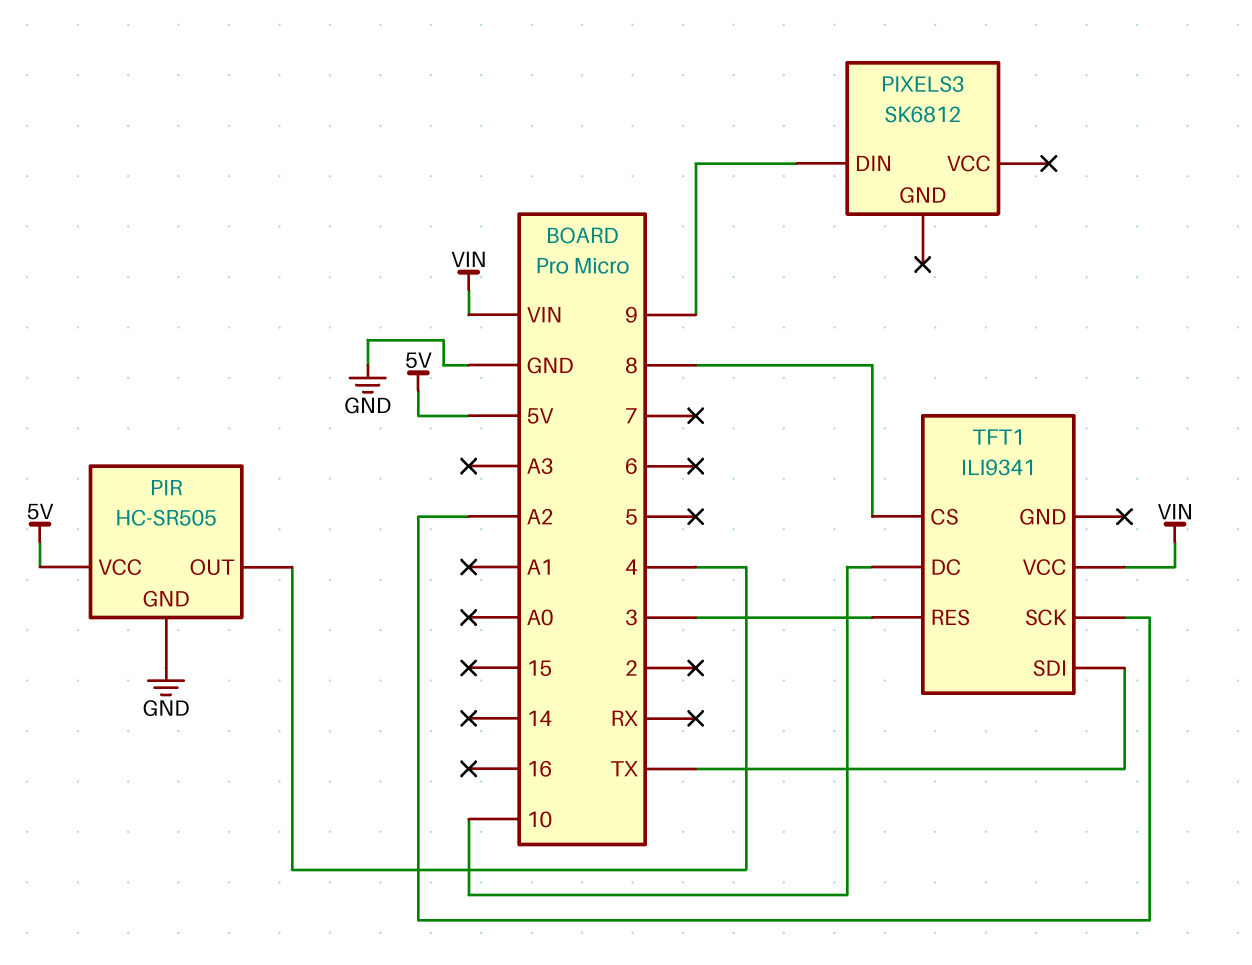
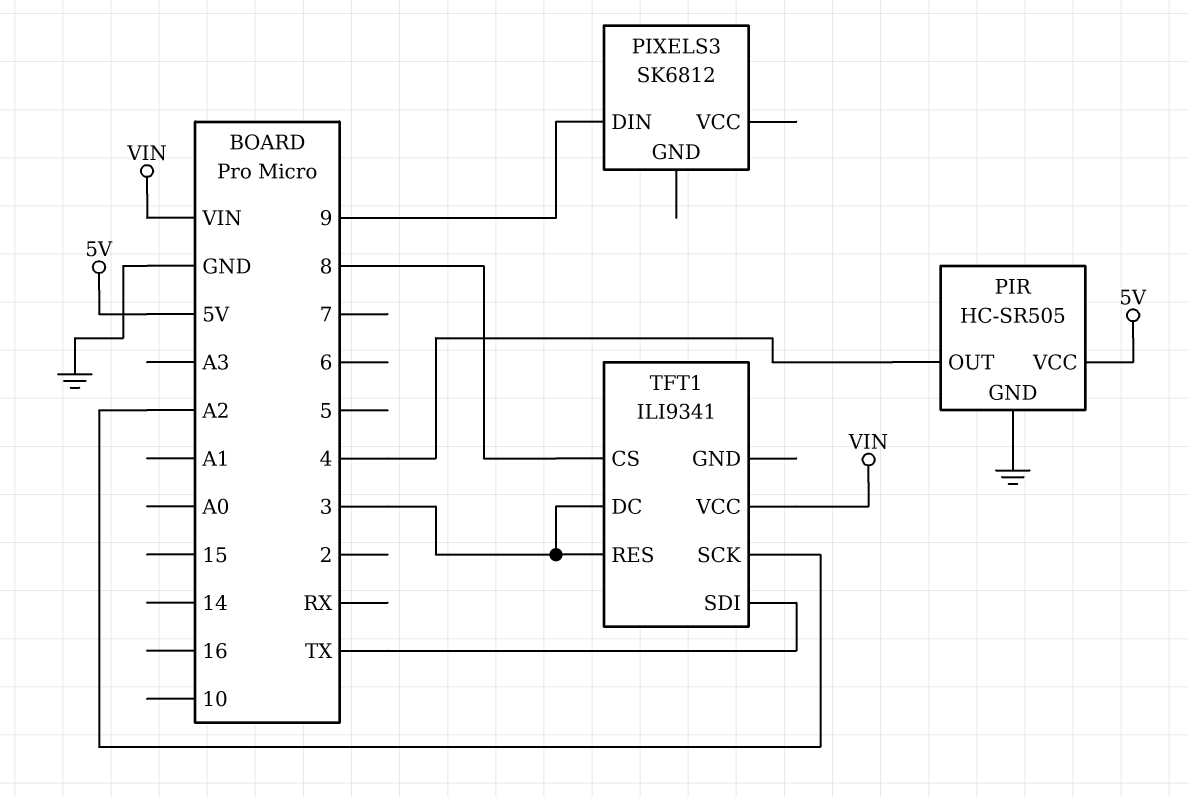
TFT1 pin DC: 10 -> 3

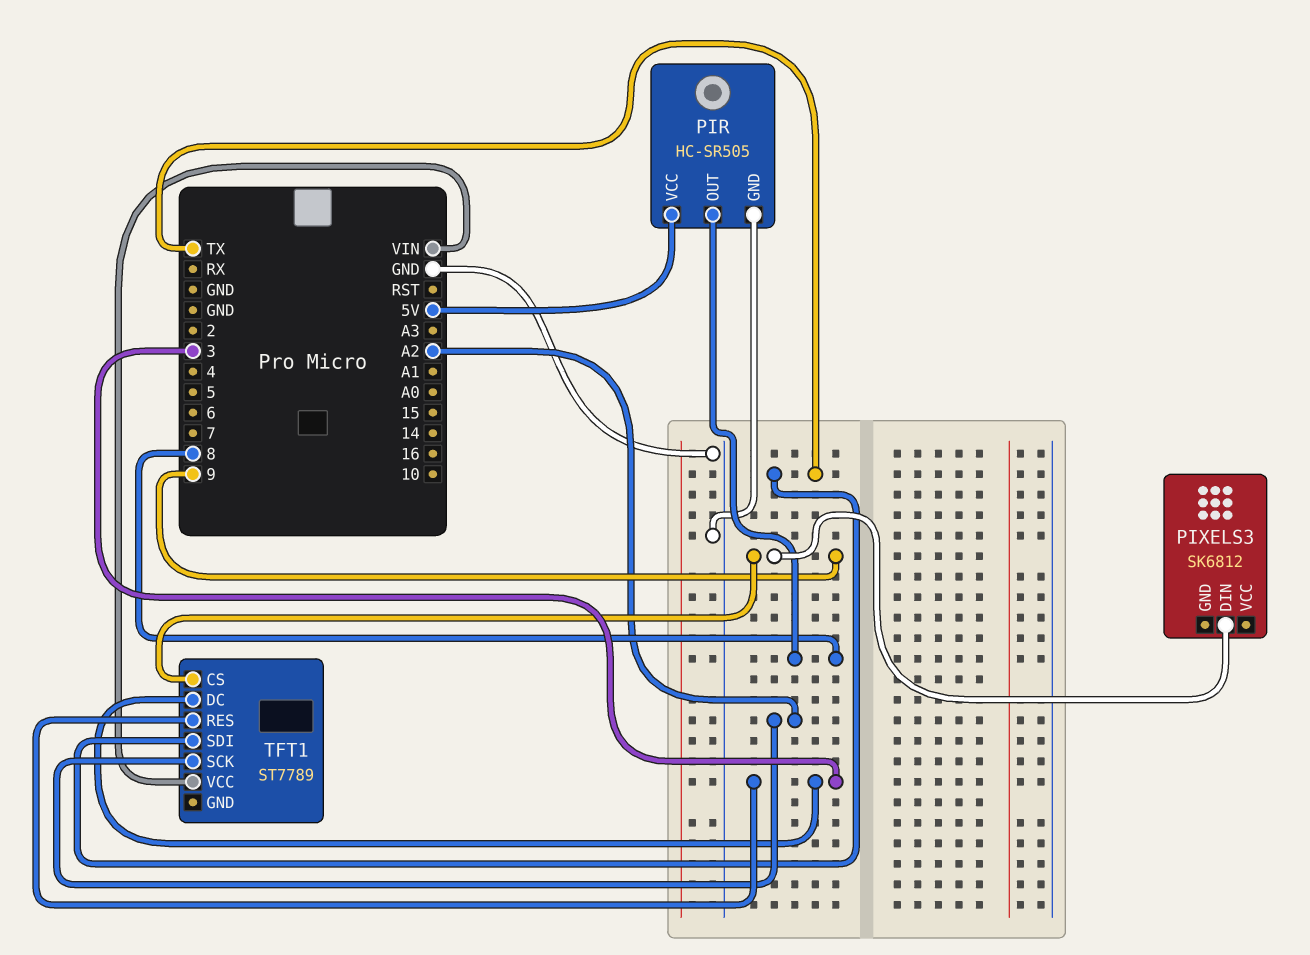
PIR pin OUT: 4 -> 8
TFT1: ILI9341 -> ST7789
TFT1 pin CS: 8 -> 9

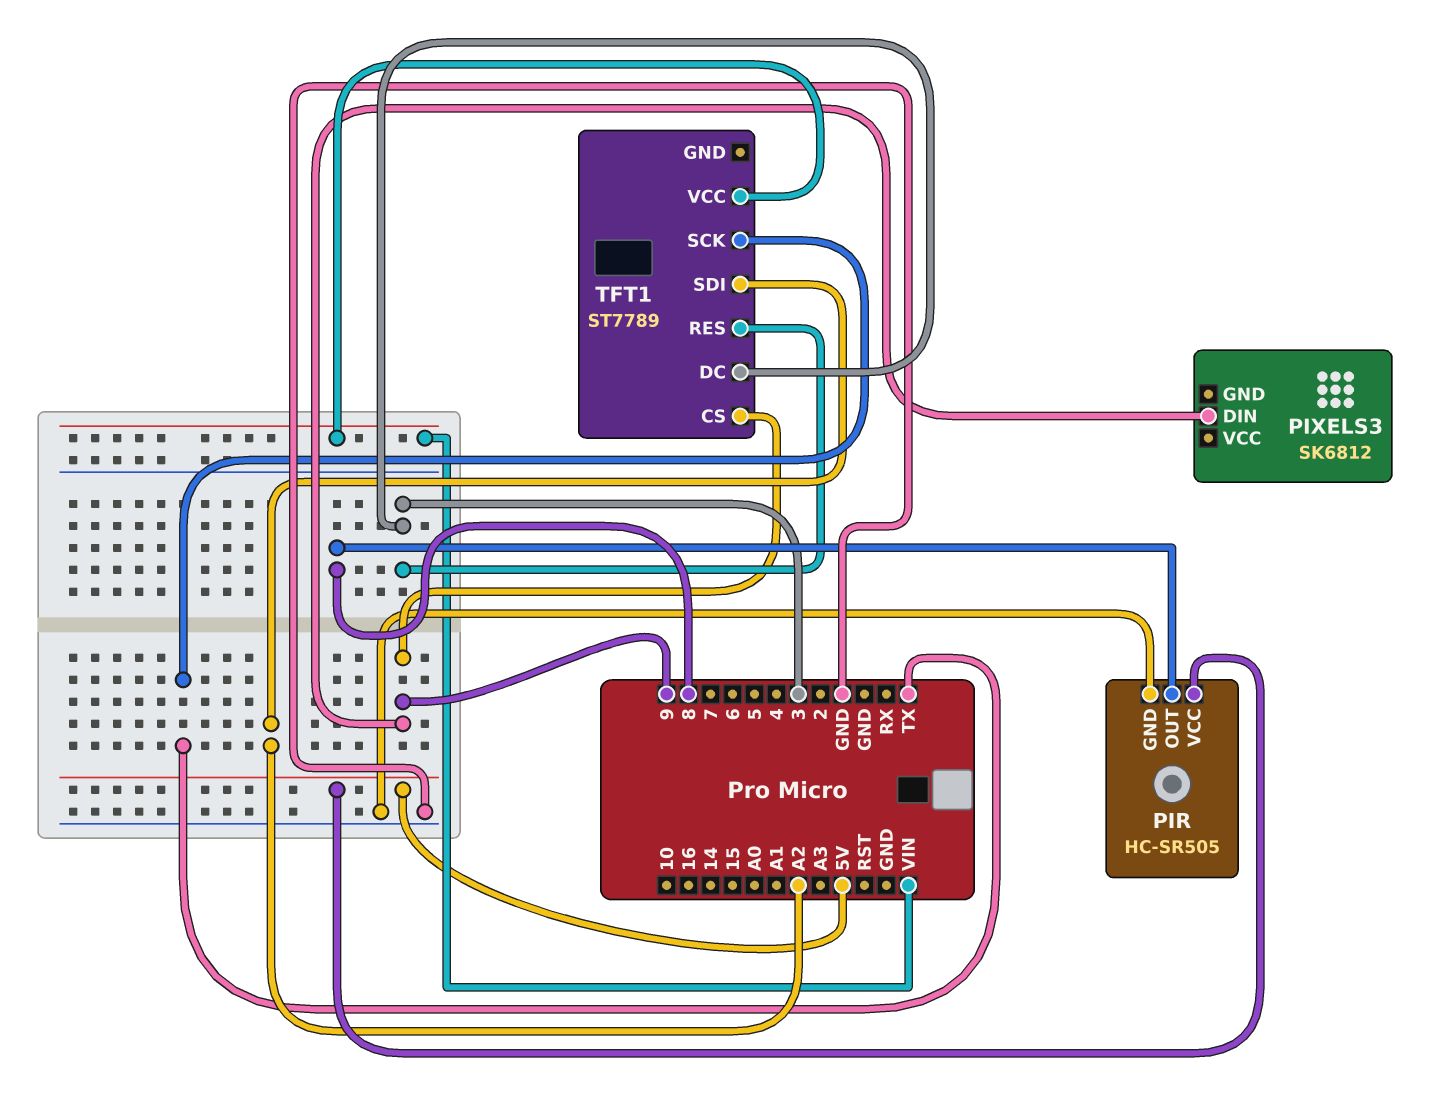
TFT1 pin SCK: A2 -> TX
TFT1 pin SDI: TX -> A2

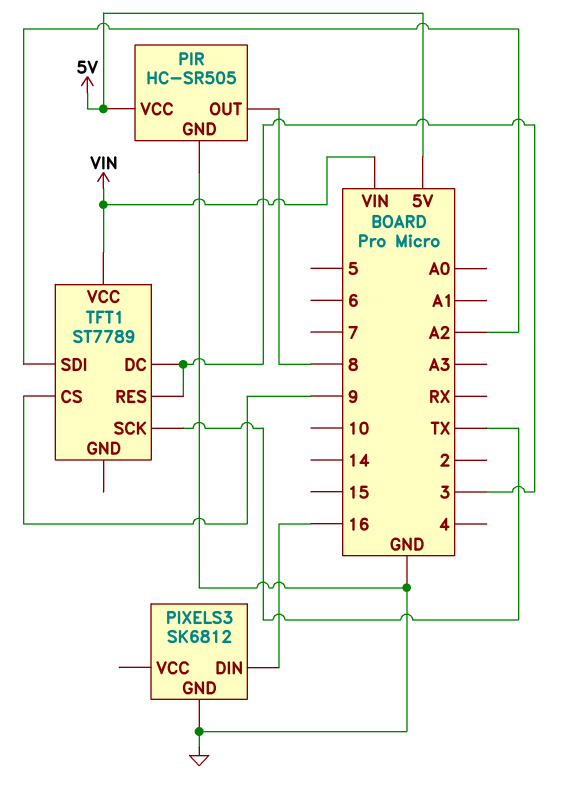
PIXELS3 pin DIN: 9 -> 16
PIXELS3 pin GND: none -> GND

